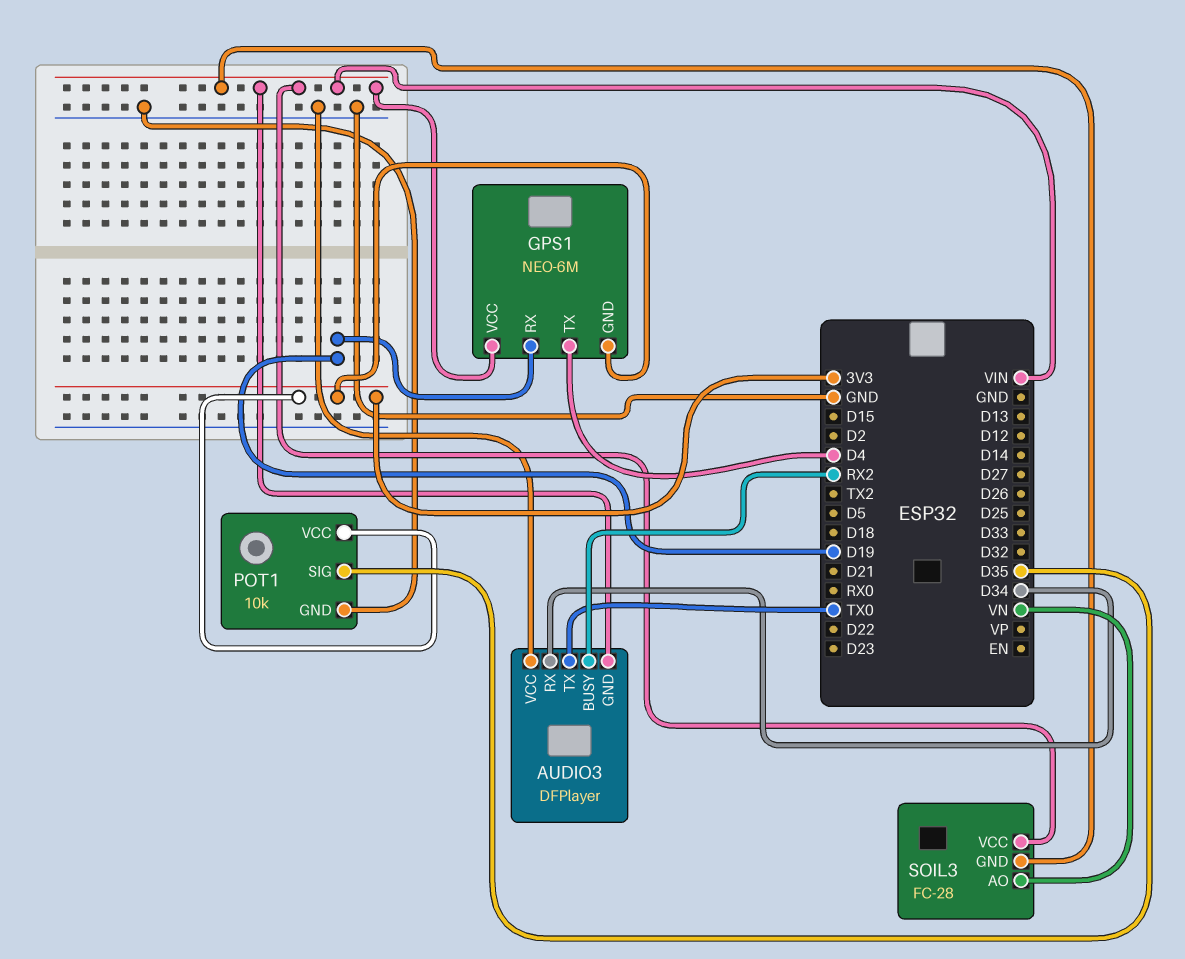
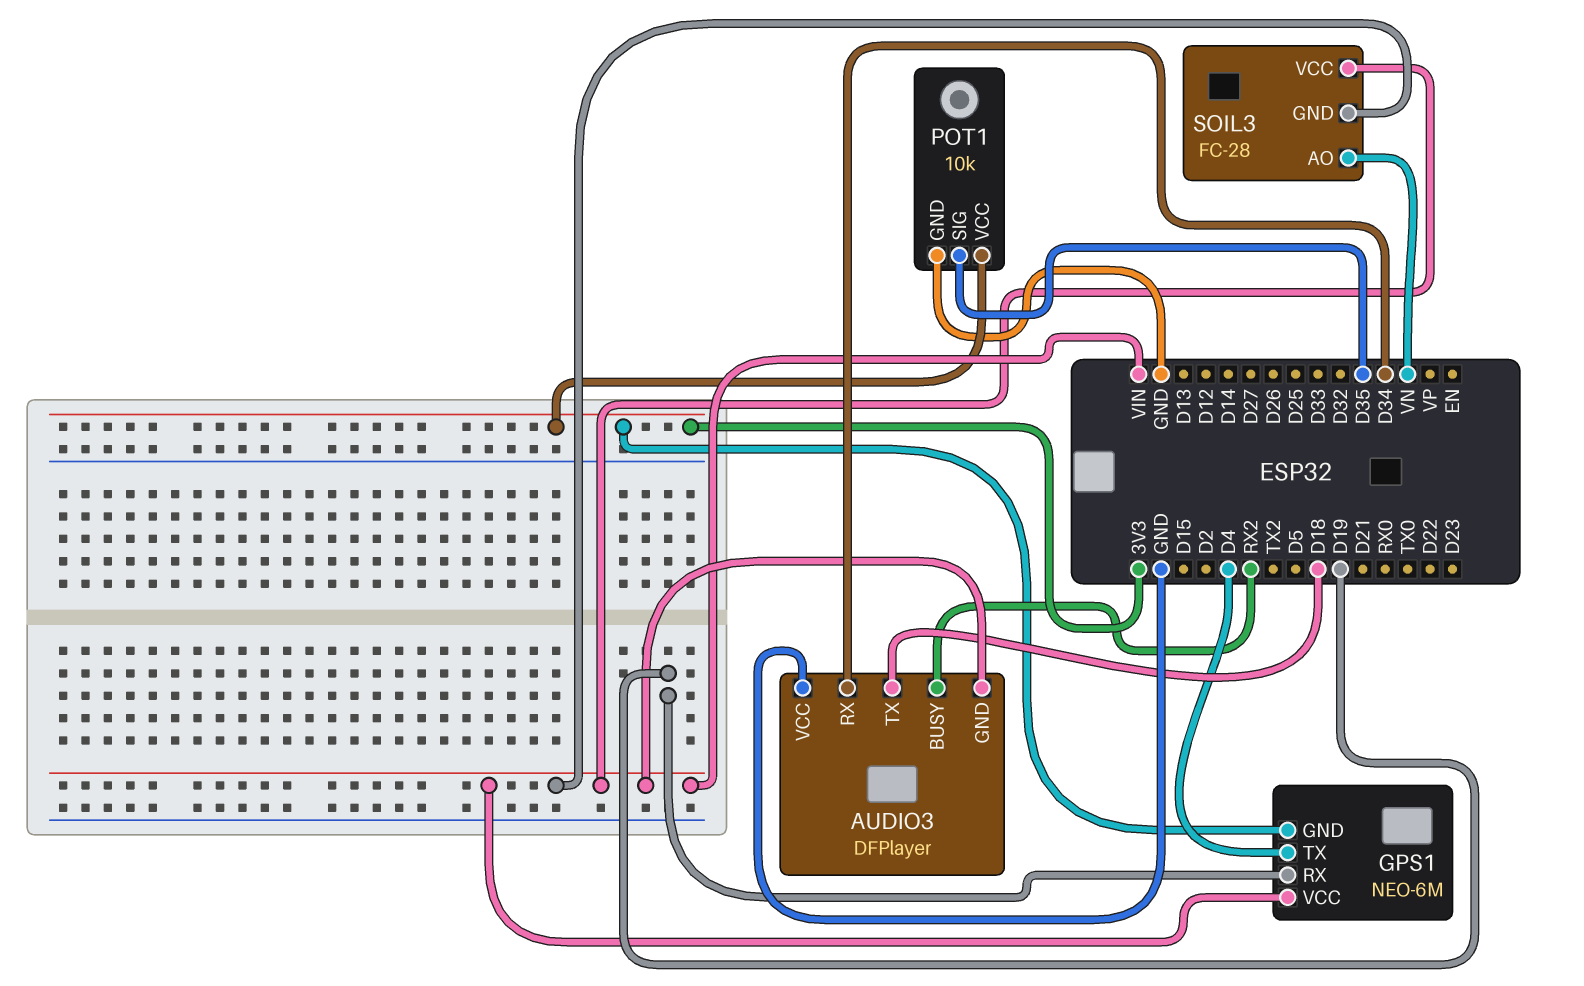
AUDIO3 pin TX: TX0 -> D18

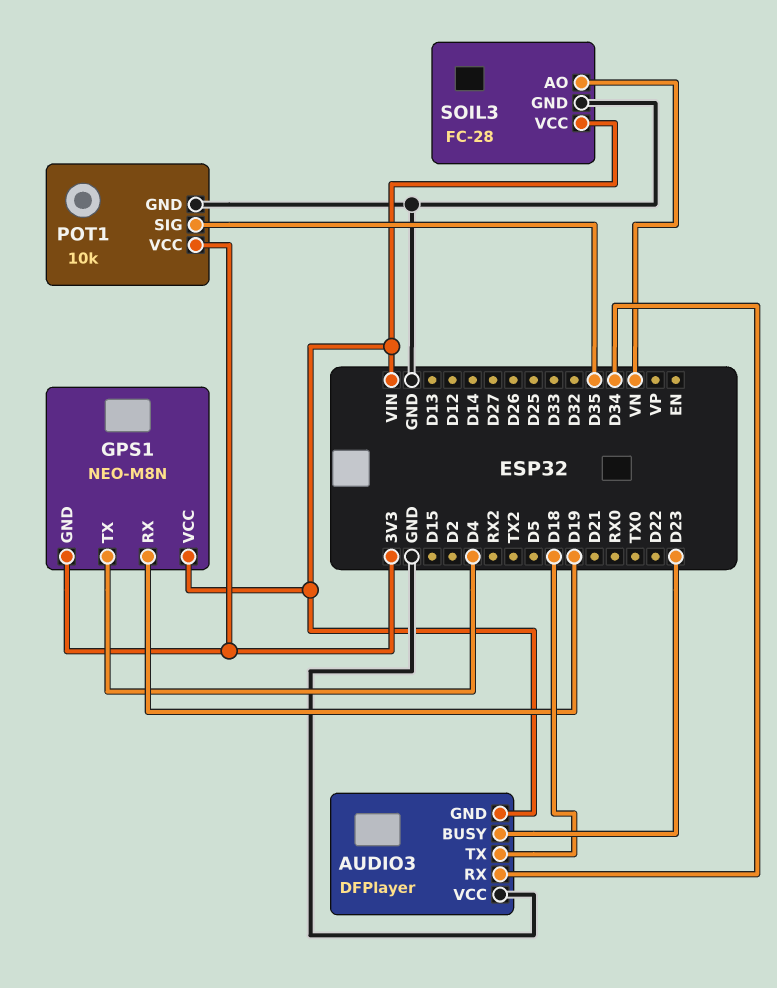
AUDIO3 pin BUSY: RX2 -> D23
GPS1: NEO-6M -> NEO-M8N
SOIL3 pin GND: VIN -> GND

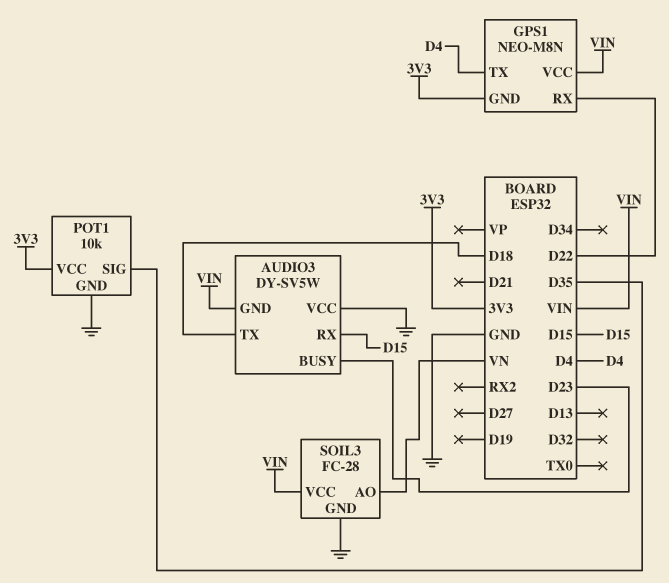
AUDIO3: DFPlayer -> DY-SV5W
AUDIO3 pin RX: D34 -> D15
GPS1 pin RX: D19 -> D22

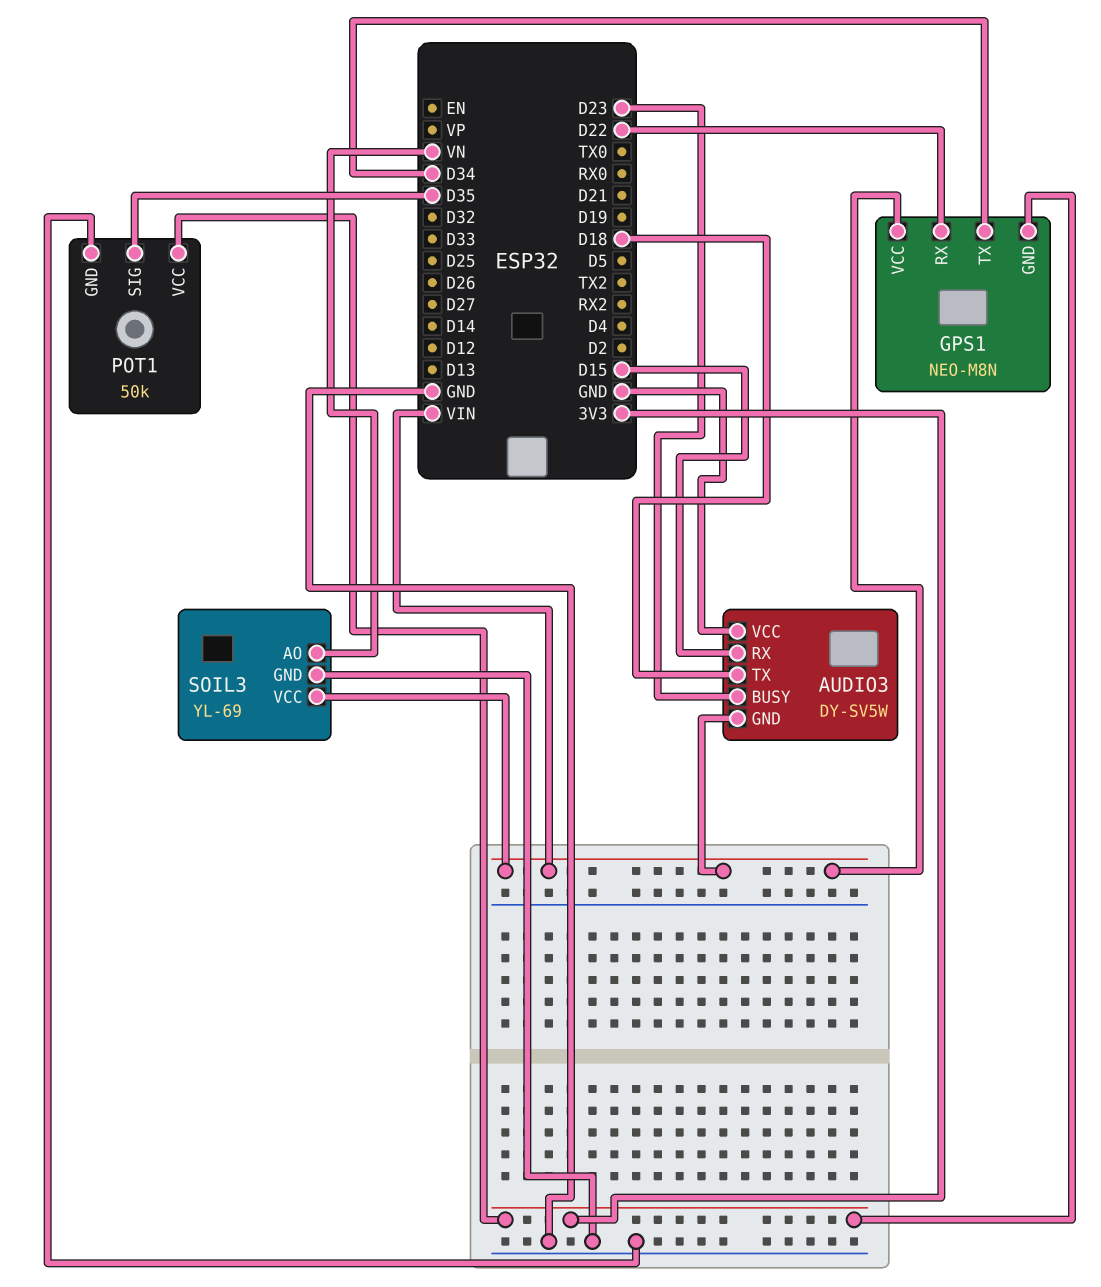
GPS1 pin TX: D4 -> D34
POT1: 10k -> 50k
SOIL3: FC-28 -> YL-69

